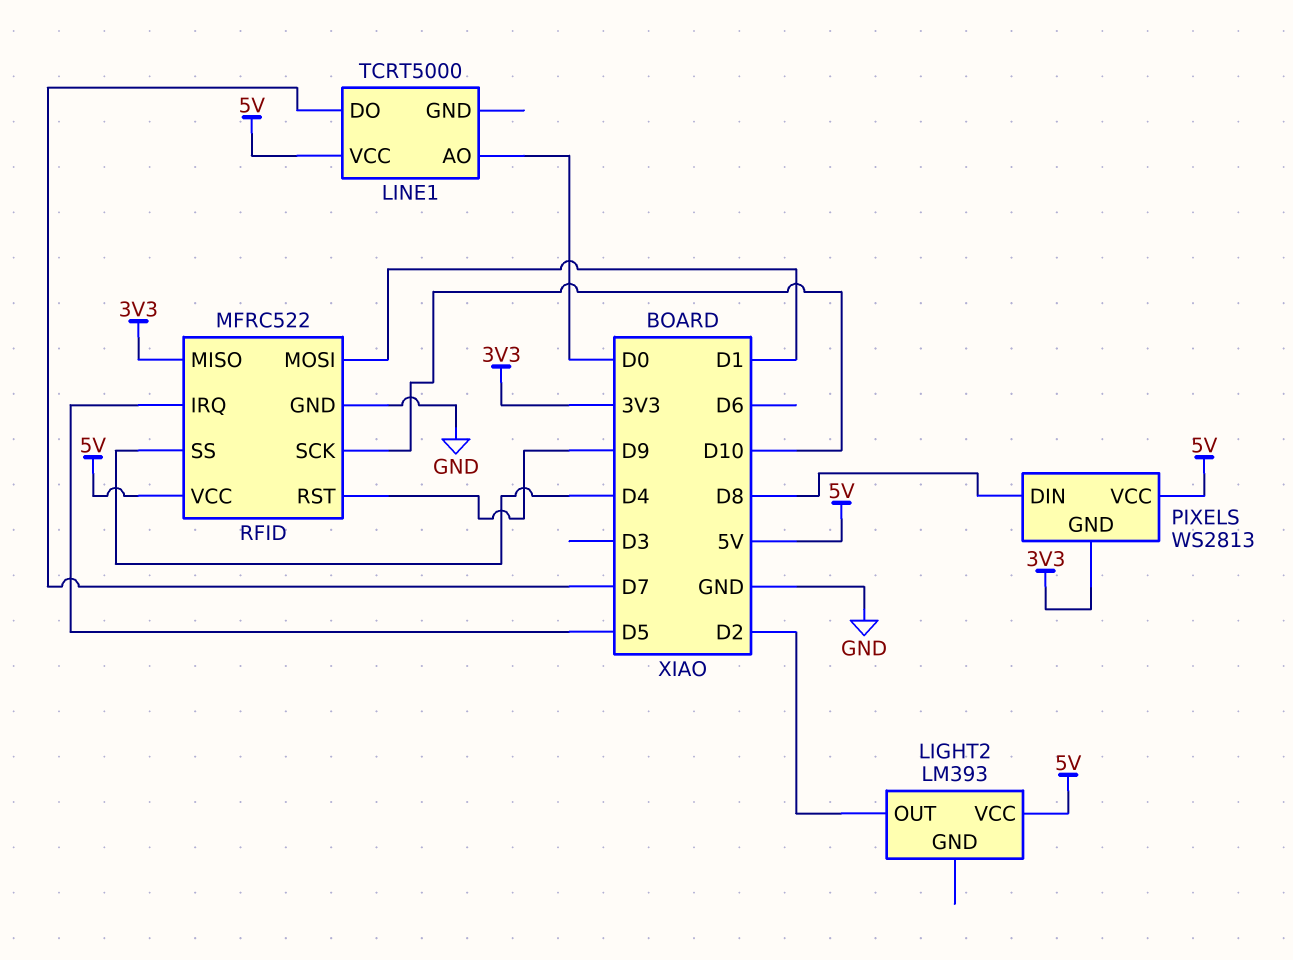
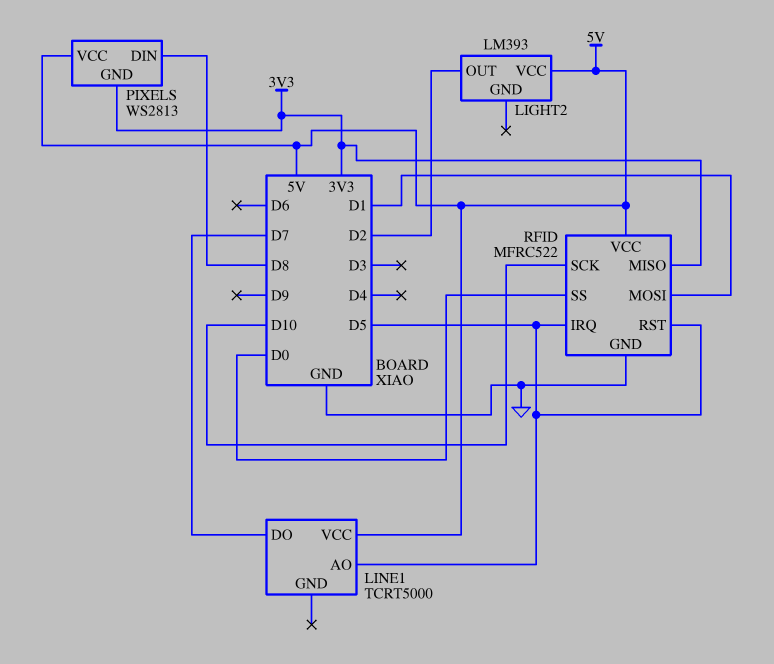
LINE1 pin AO: D0 -> D5
RFID pin RST: D9 -> D5
RFID pin SS: D4 -> D0

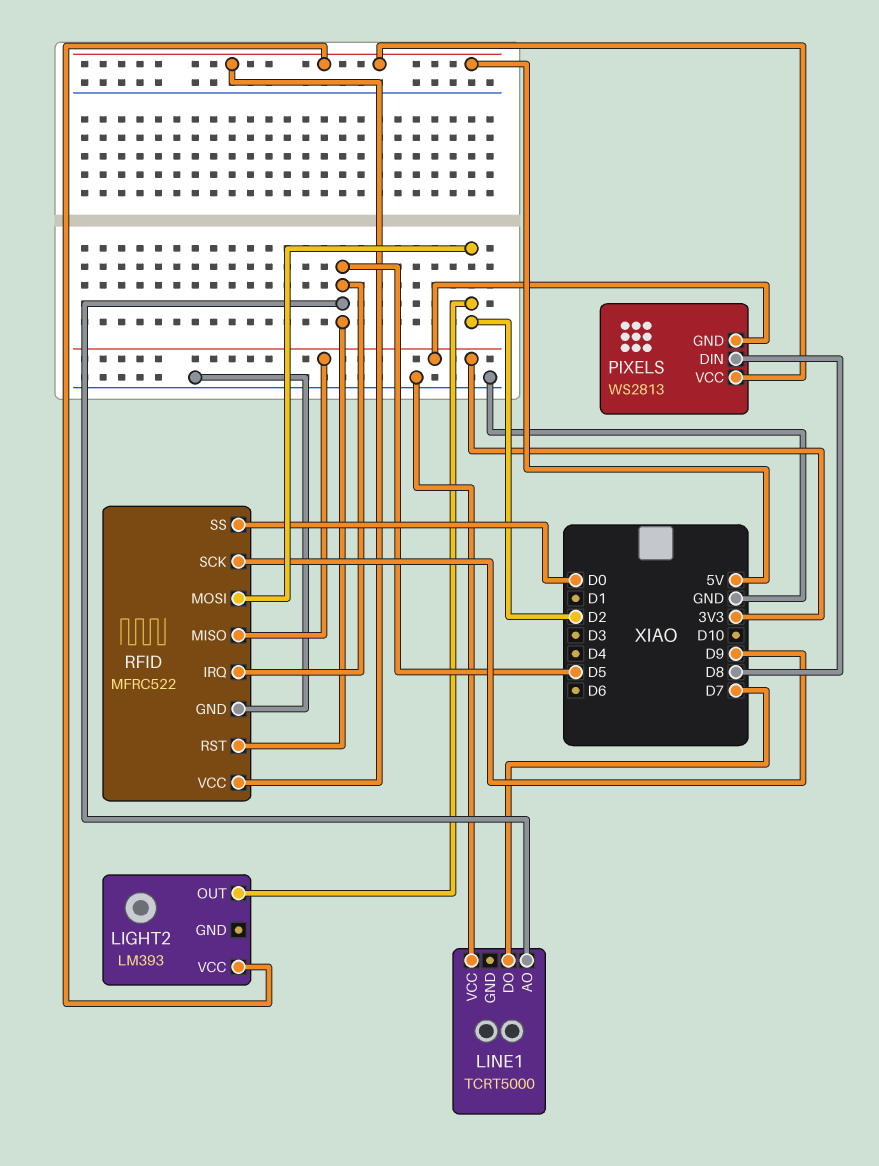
LINE1 pin VCC: 5V -> GND
RFID pin MOSI: D1 -> D2
RFID pin SCK: D10 -> D9

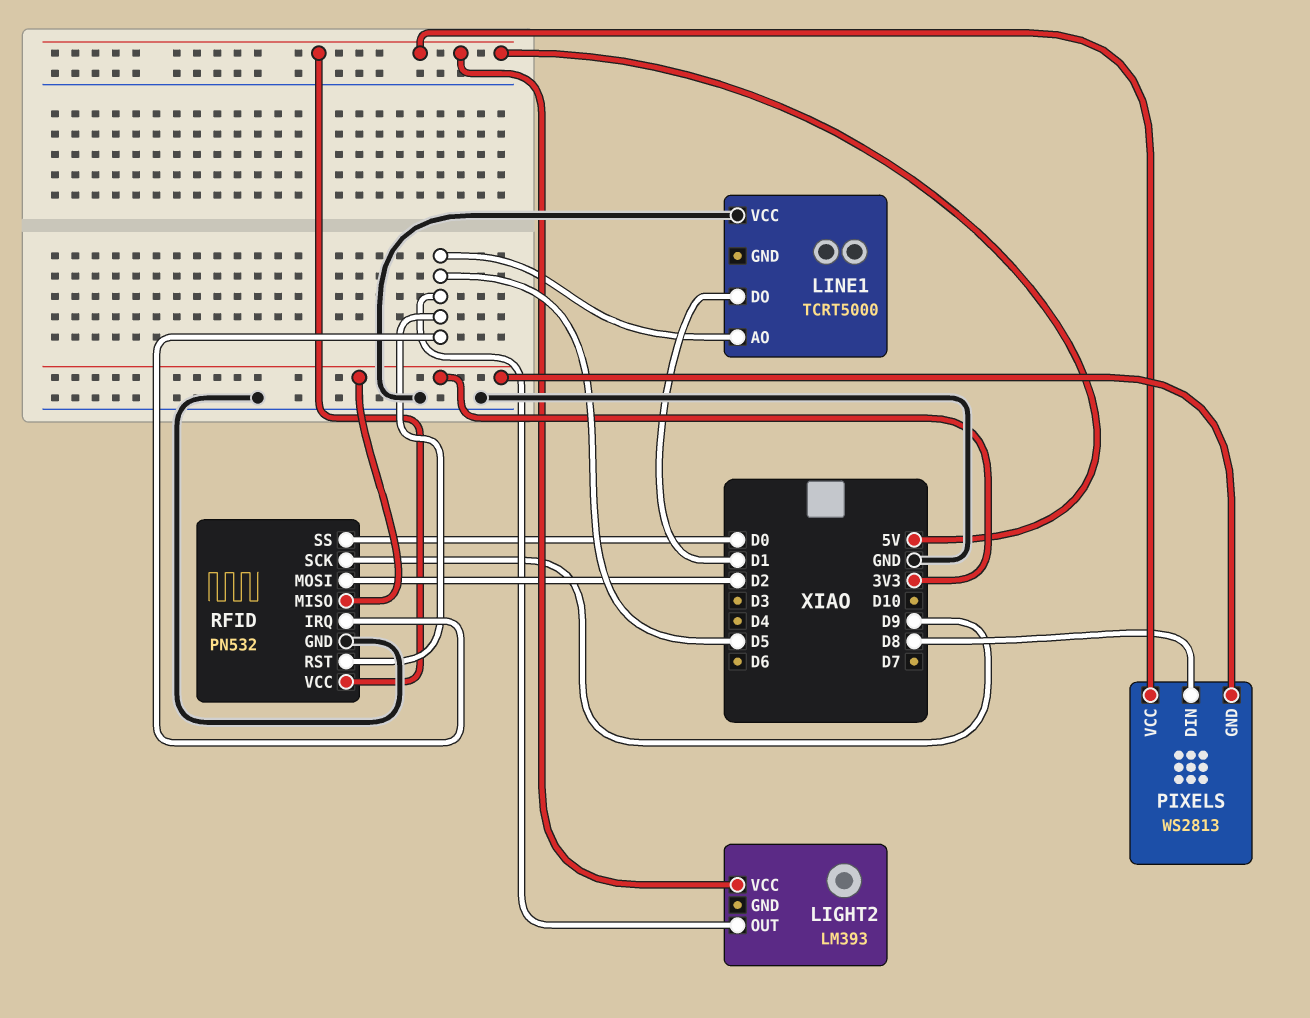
LIGHT2 pin OUT: D2 -> D5
LINE1 pin DO: D7 -> D1
RFID: MFRC522 -> PN532

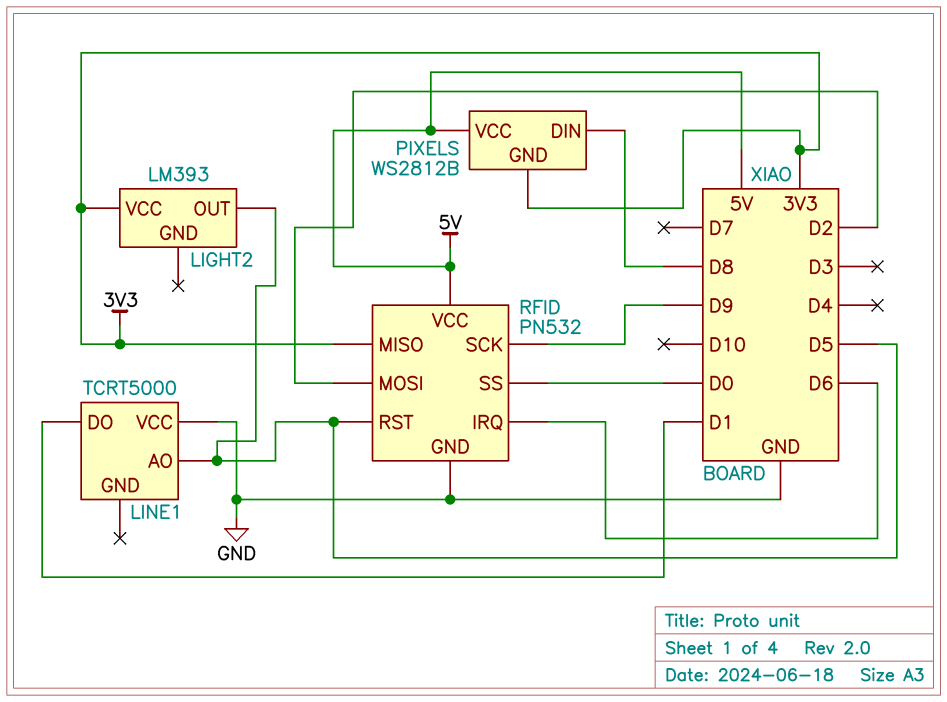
LIGHT2 pin VCC: 5V -> 3V3
PIXELS: WS2813 -> WS2812B
RFID pin IRQ: D5 -> D6

